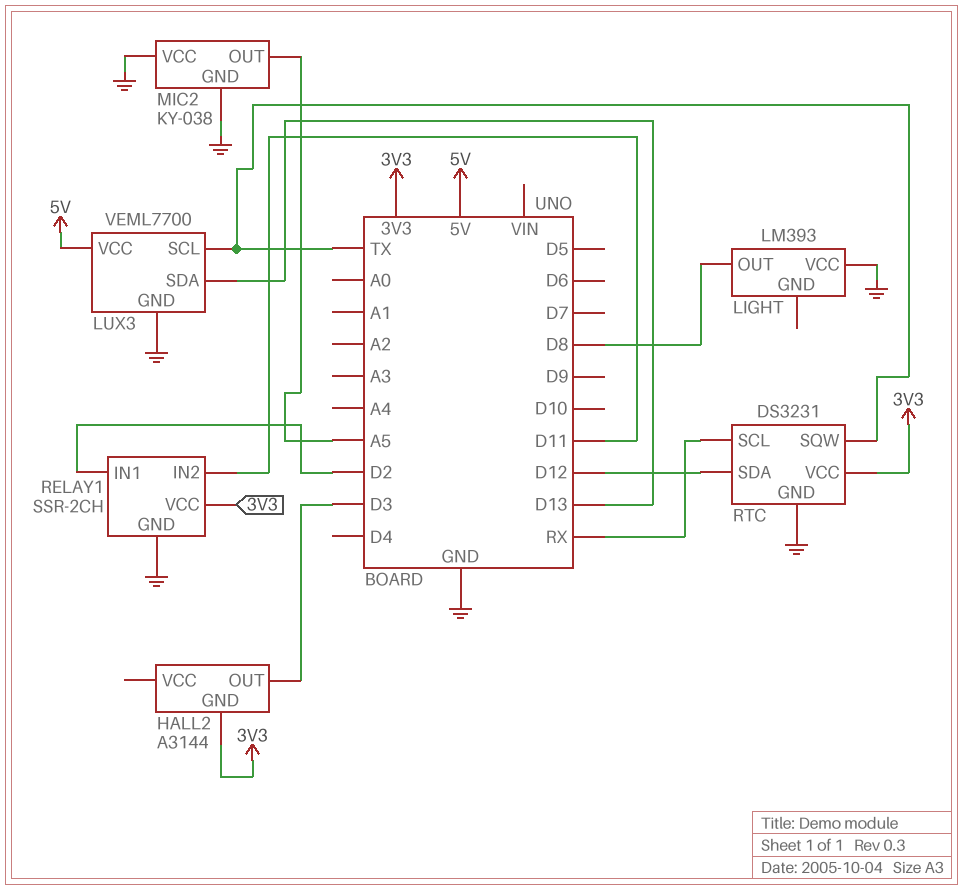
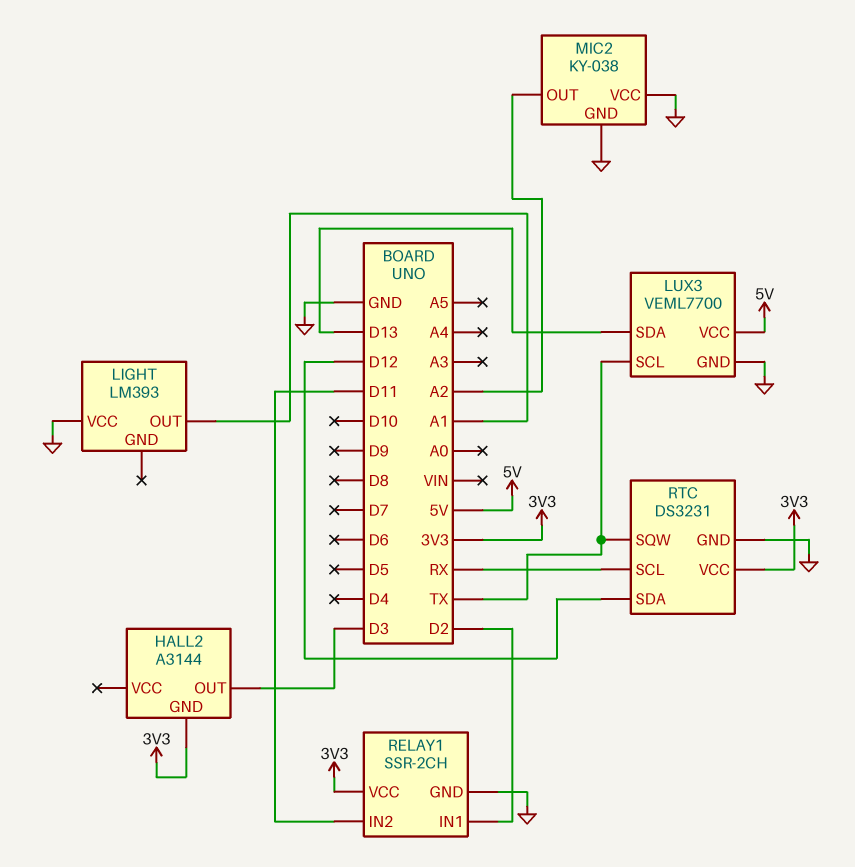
LIGHT pin OUT: D8 -> A1
MIC2 pin OUT: A5 -> A2

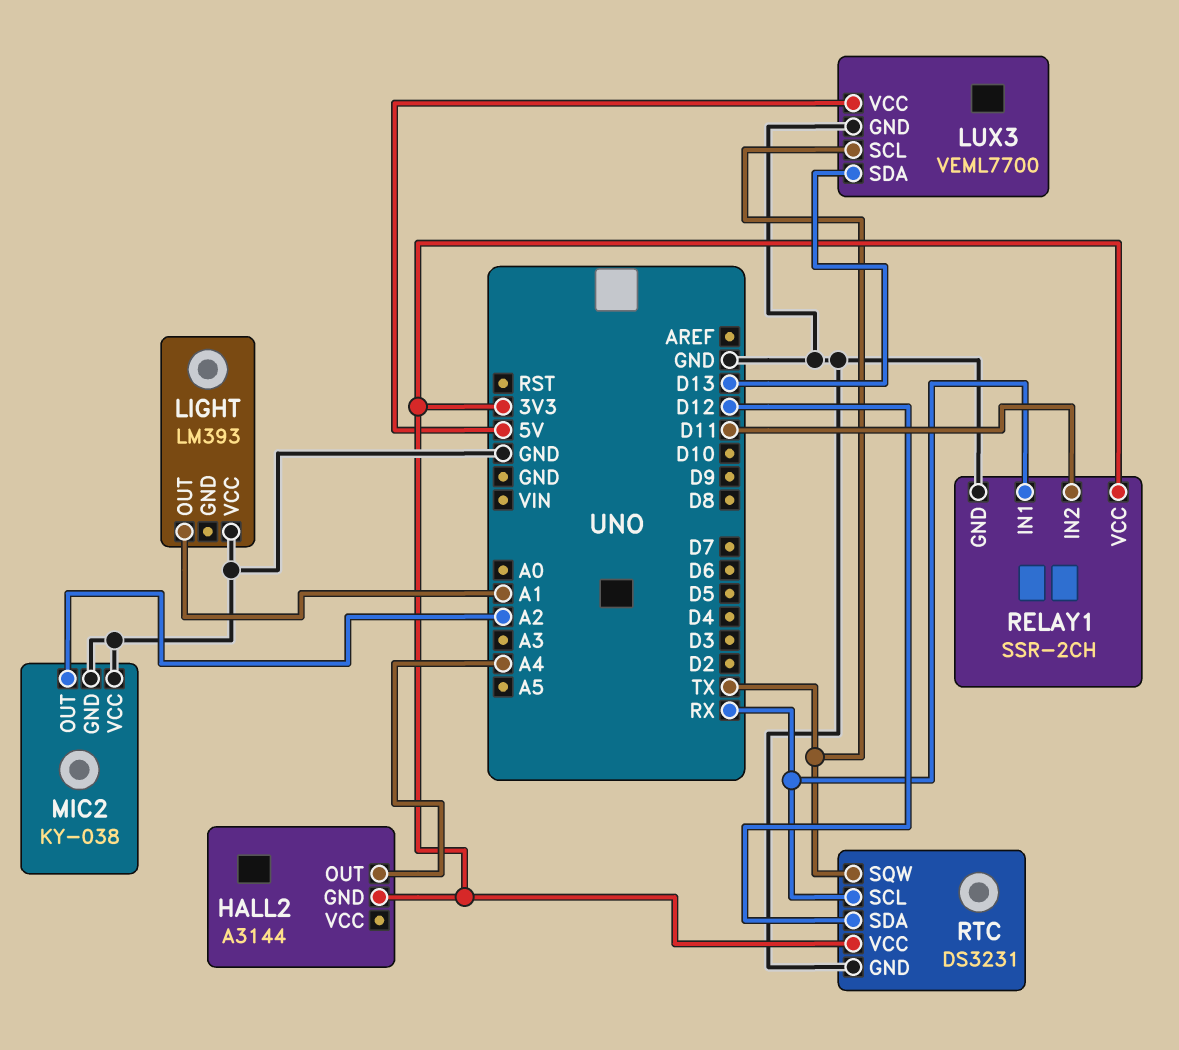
HALL2 pin OUT: D3 -> A4
RELAY1 pin IN1: D2 -> RX

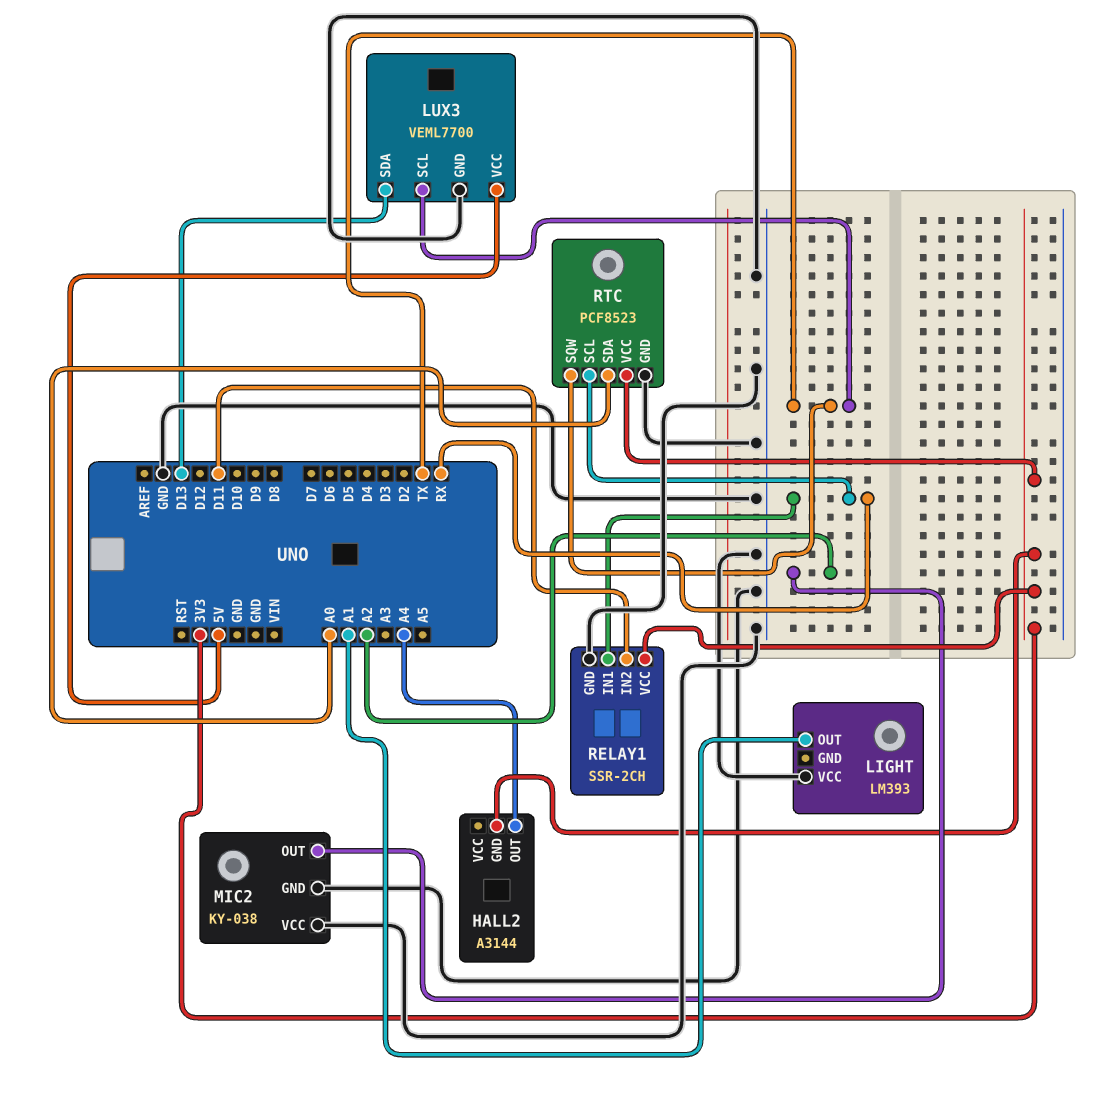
RTC: DS3231 -> PCF8523
RTC pin SDA: D12 -> A0

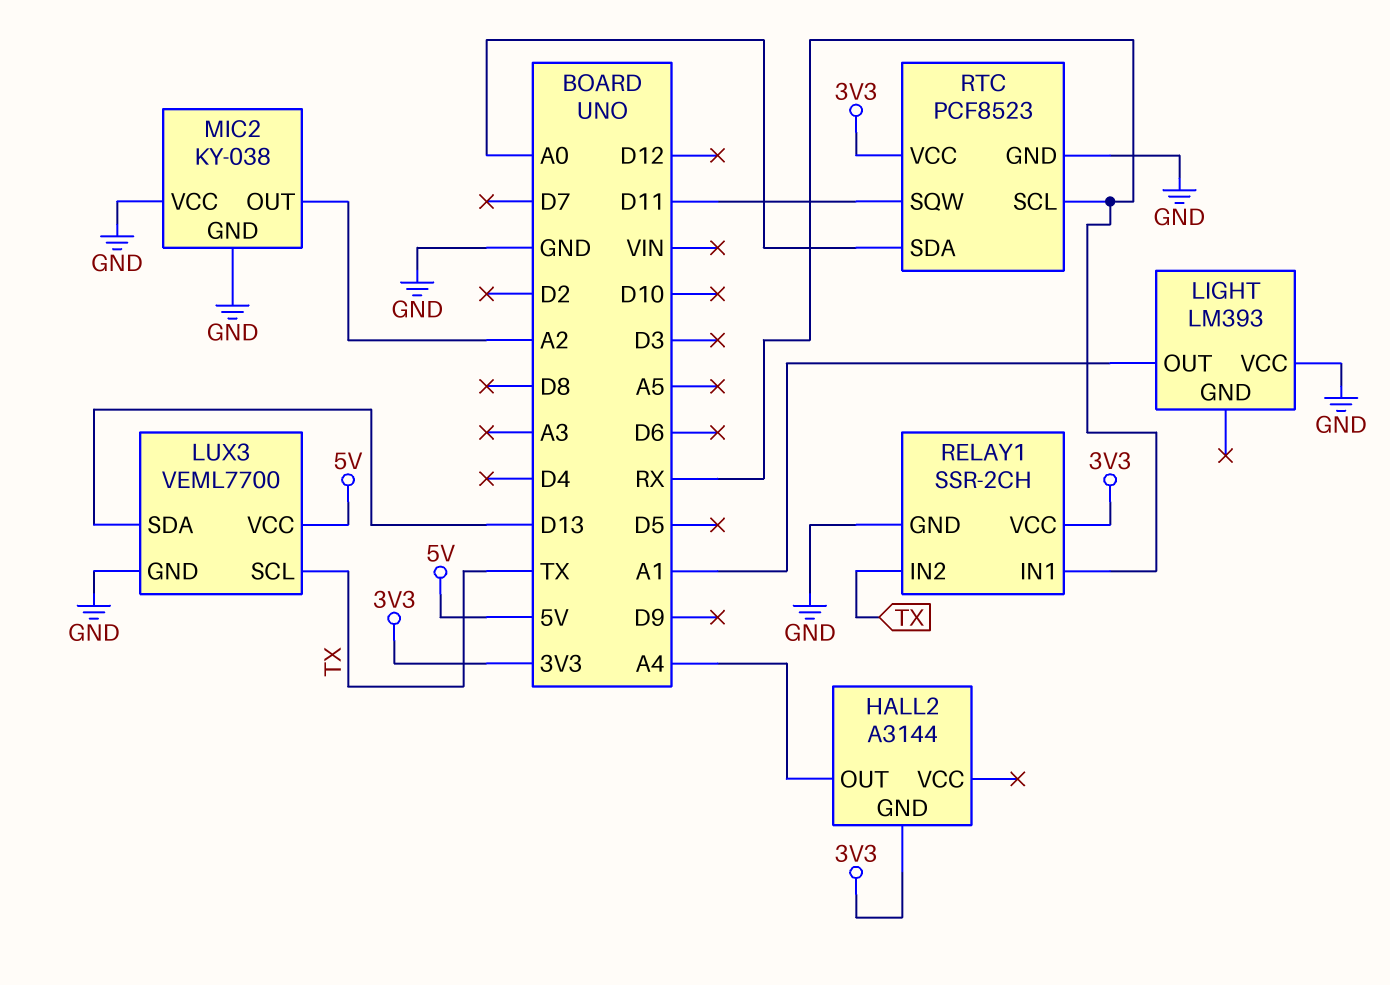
RELAY1 pin IN2: D11 -> TX
RTC pin SQW: TX -> D11

